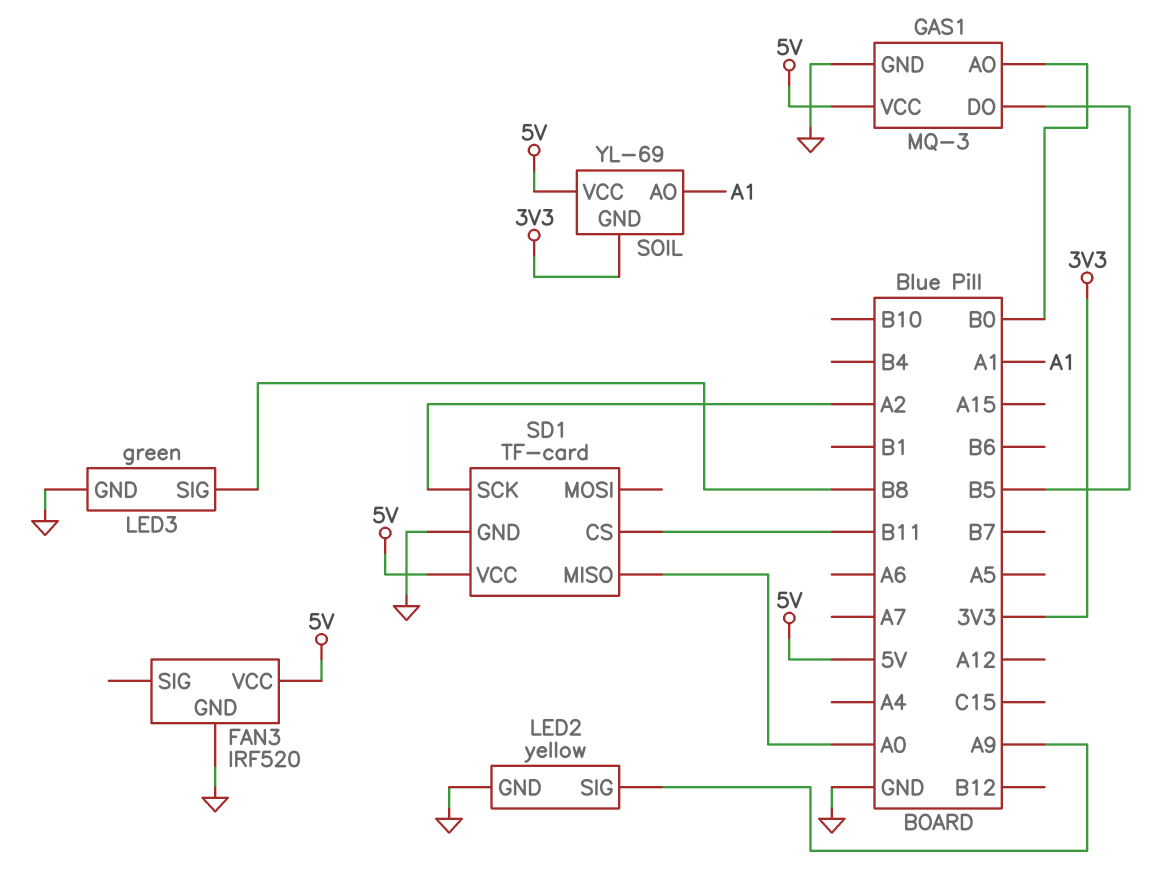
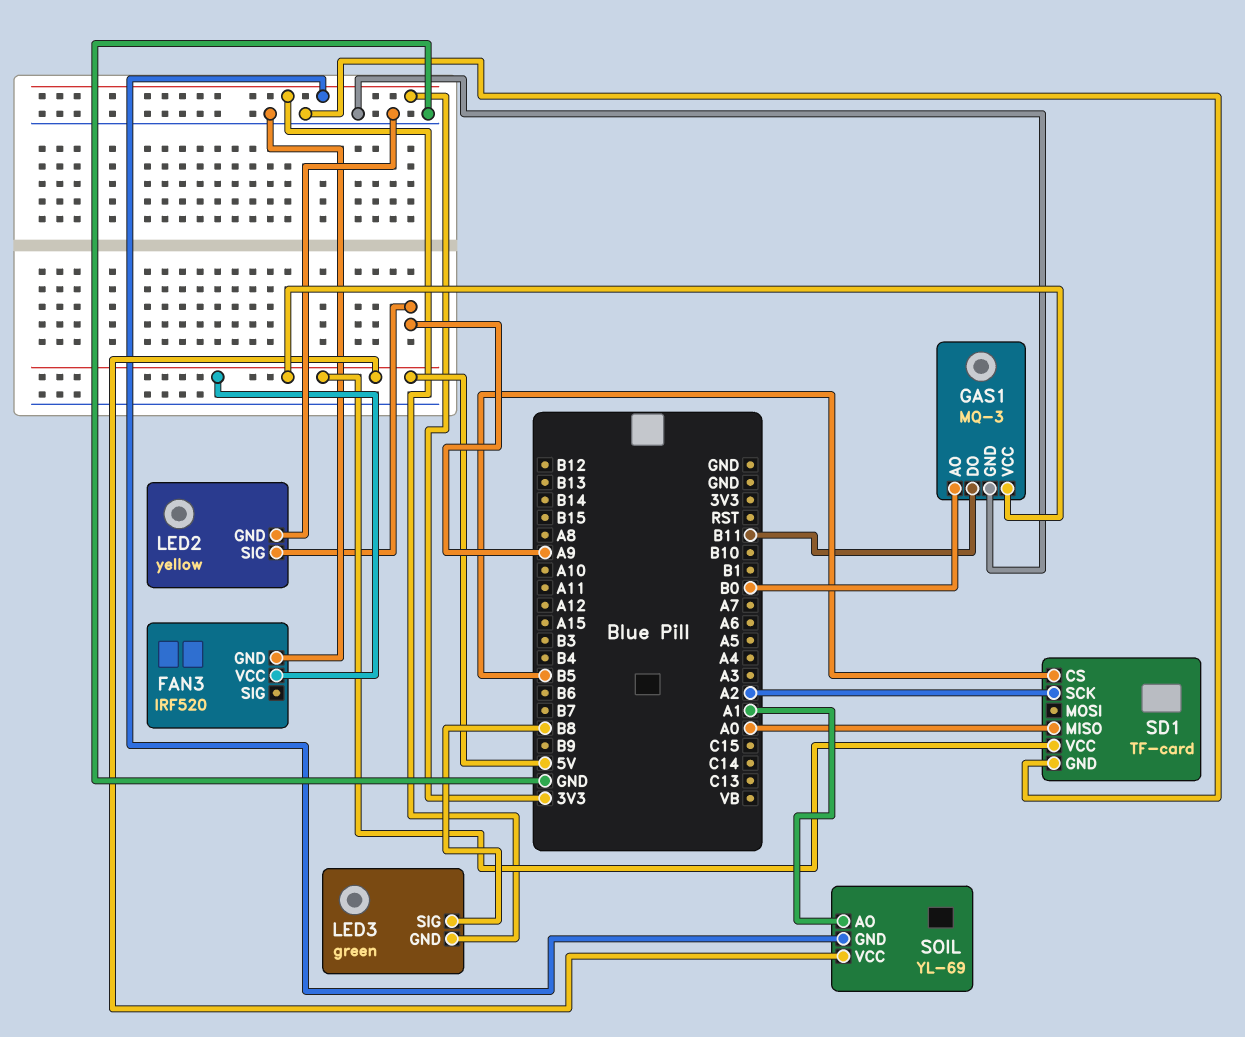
GAS1 pin DO: B5 -> B11
LED3 pin GND: GND -> 3V3
SD1 pin CS: B11 -> B5

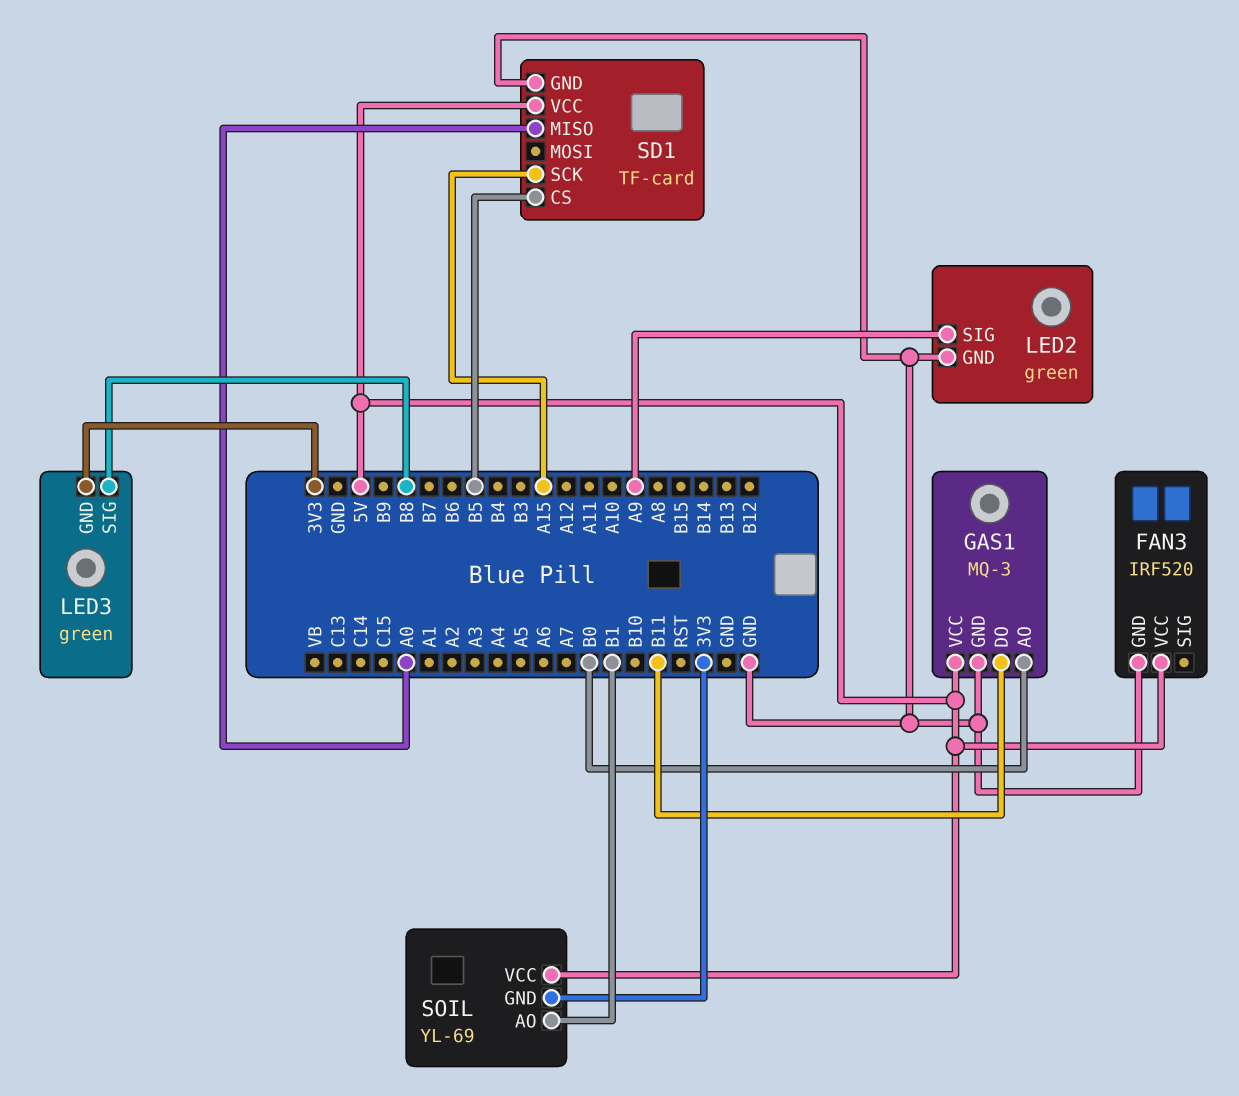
LED2: yellow -> green
SD1 pin SCK: A2 -> A15
SOIL pin AO: A1 -> B1

